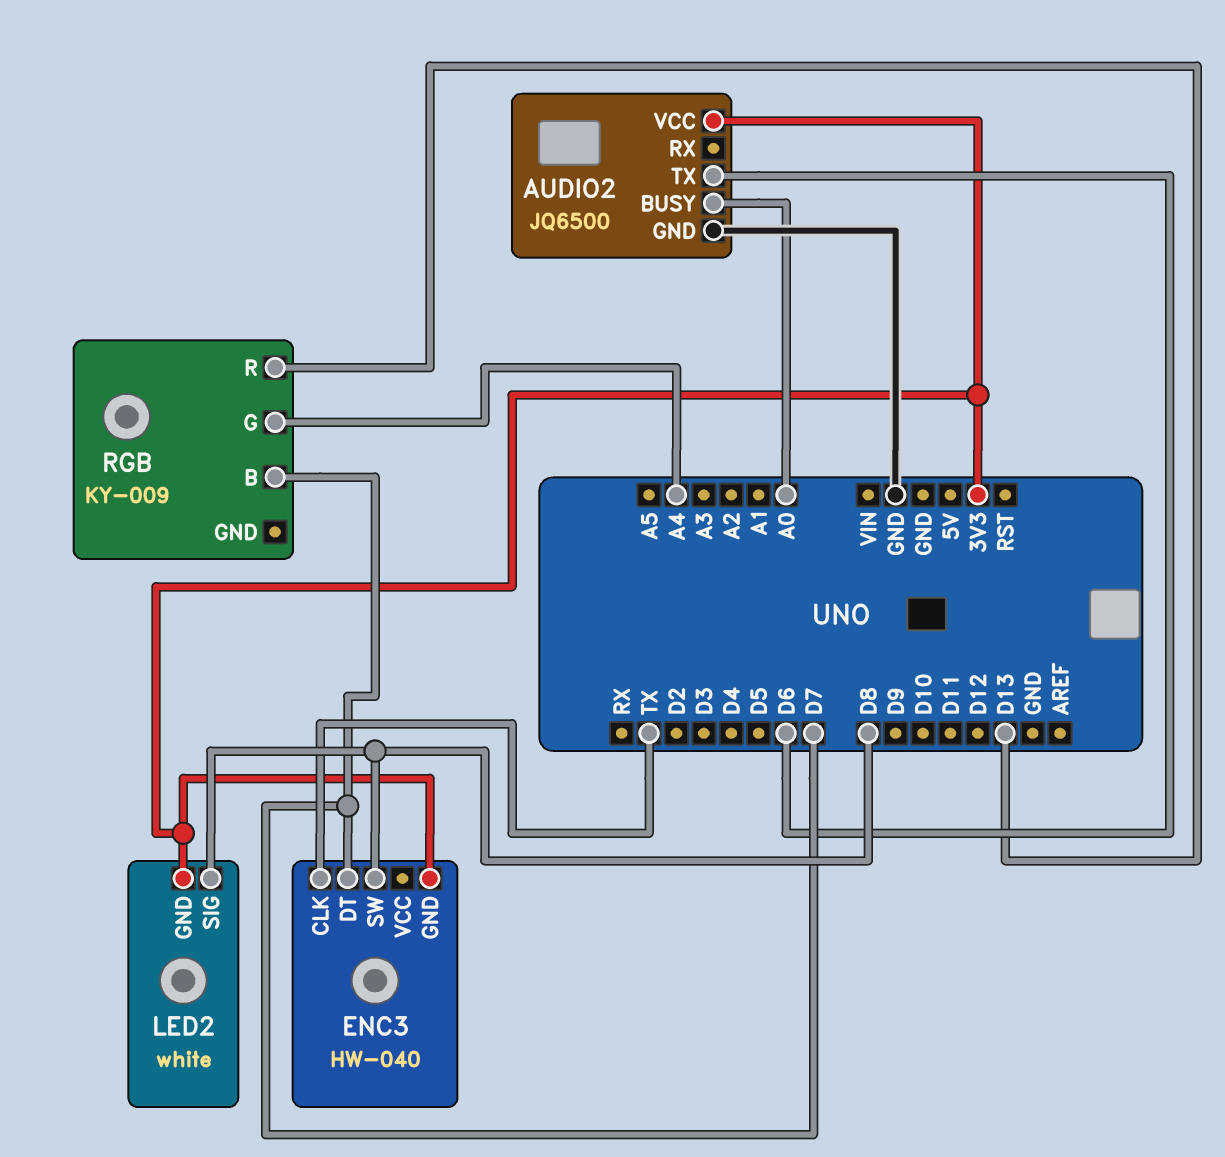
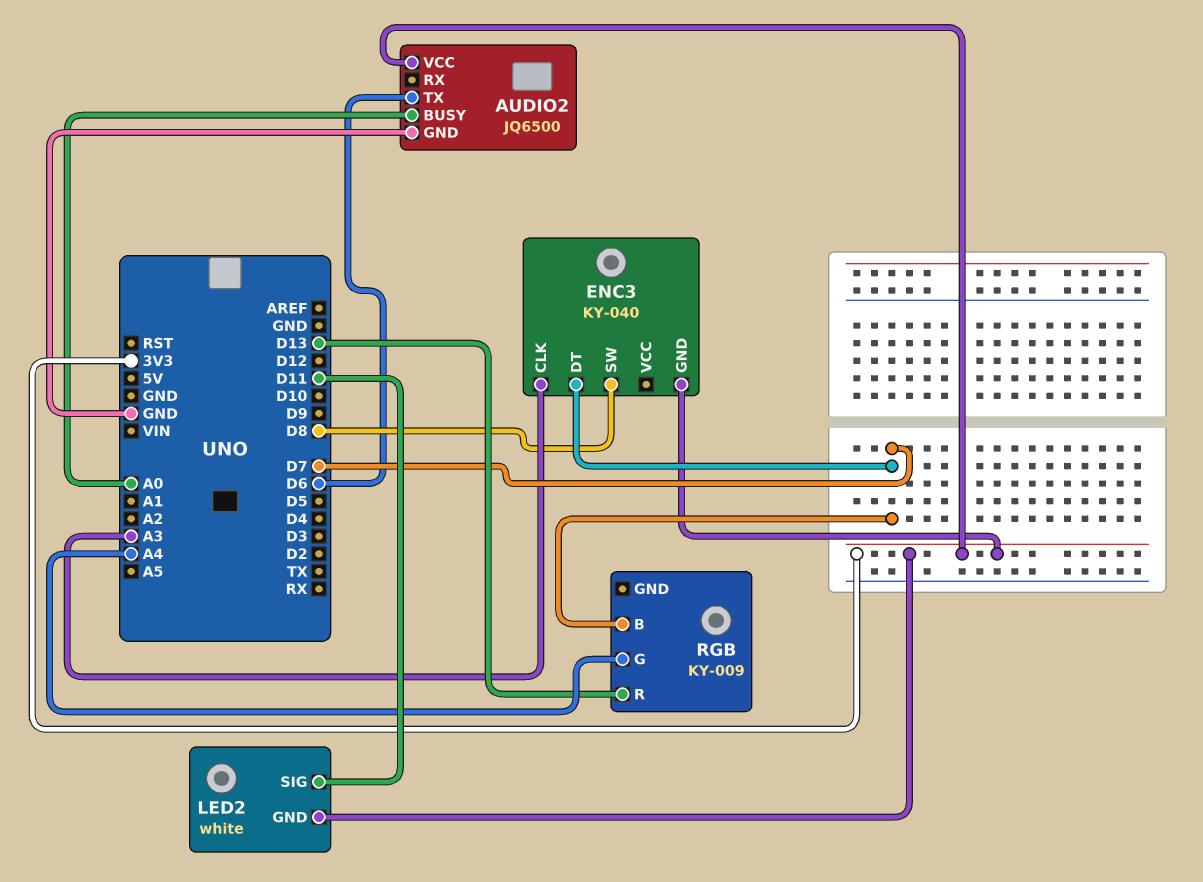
ENC3: HW-040 -> KY-040
ENC3 pin CLK: TX -> A3
LED2 pin SIG: D8 -> D11

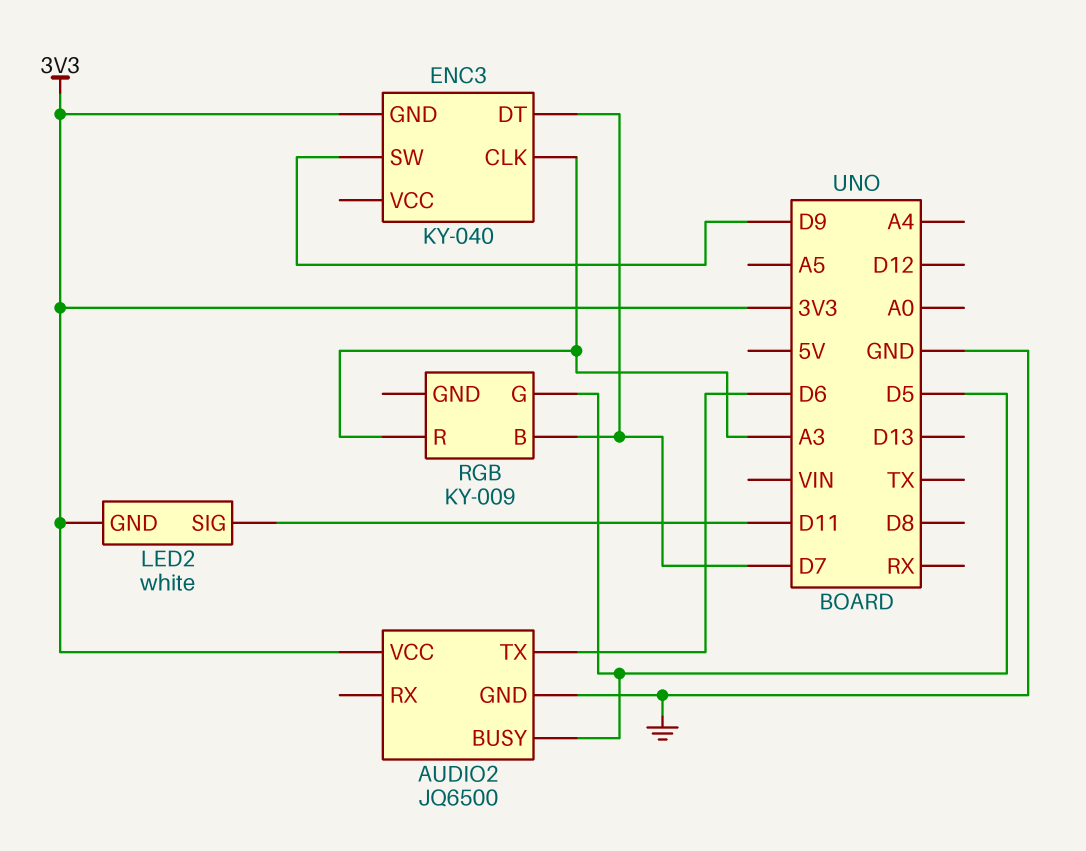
AUDIO2 pin BUSY: A0 -> D5
ENC3 pin SW: D8 -> D9
RGB pin G: A4 -> D5
RGB pin R: D13 -> A3

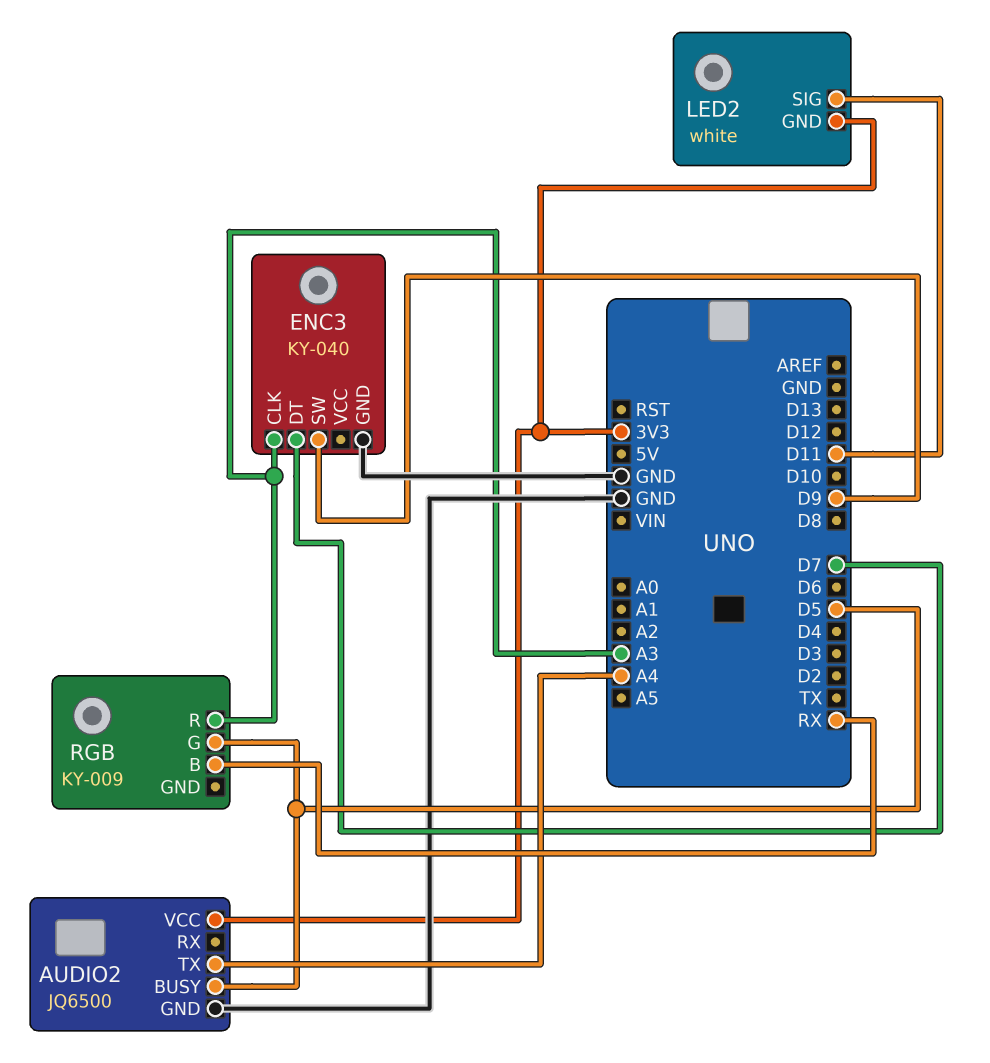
AUDIO2 pin TX: D6 -> A4
ENC3 pin GND: 3V3 -> GND
RGB pin B: D7 -> RX

